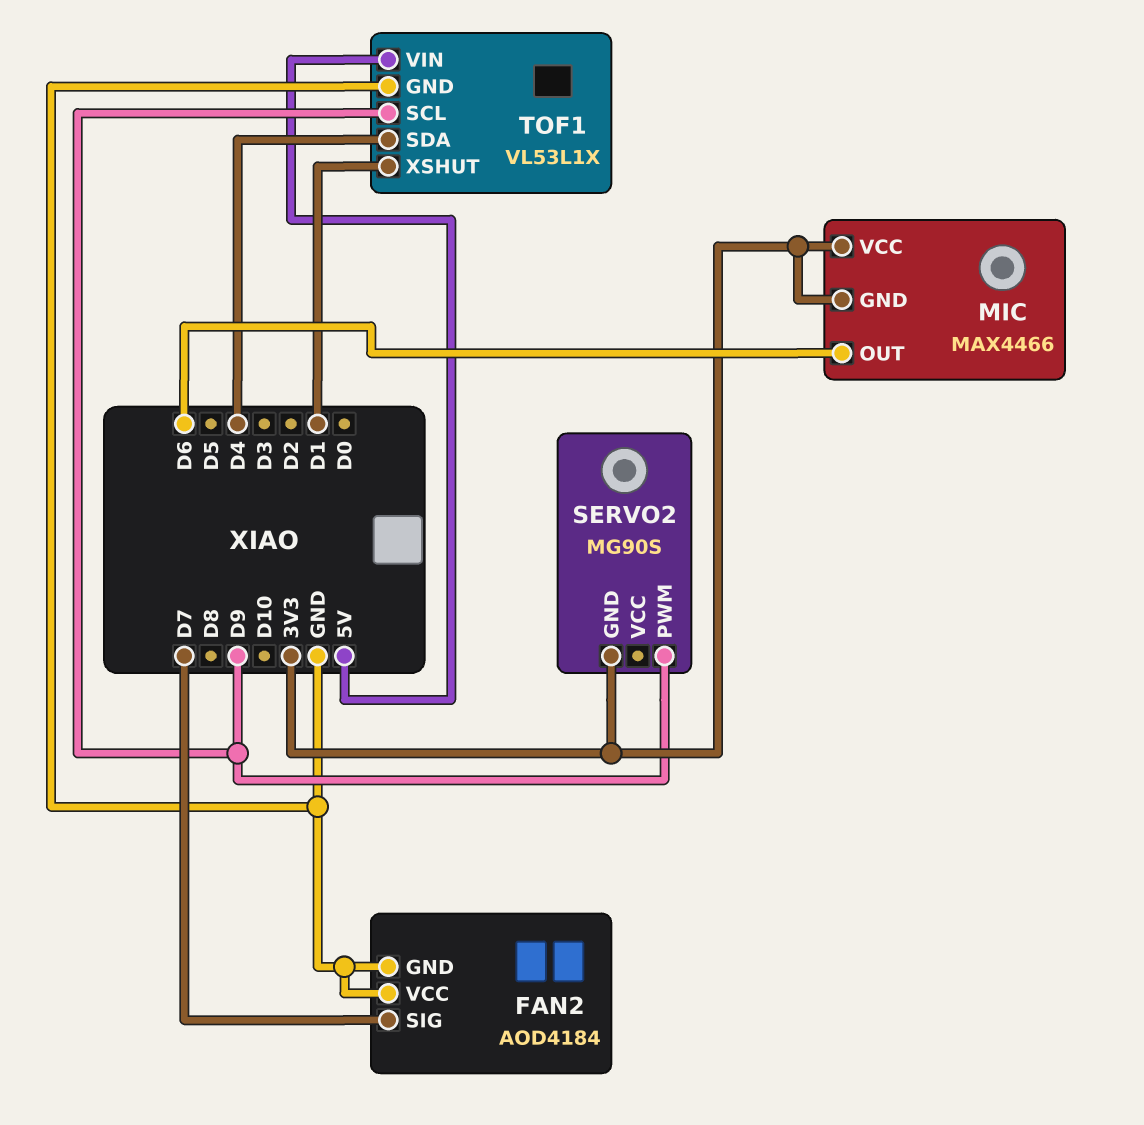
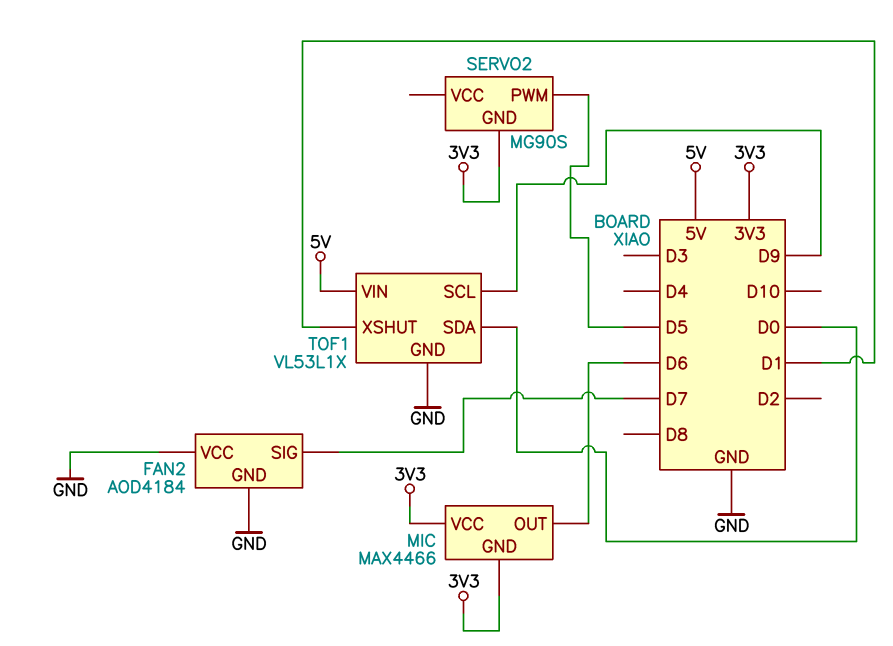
SERVO2 pin PWM: D9 -> D5
TOF1 pin SDA: D4 -> D0

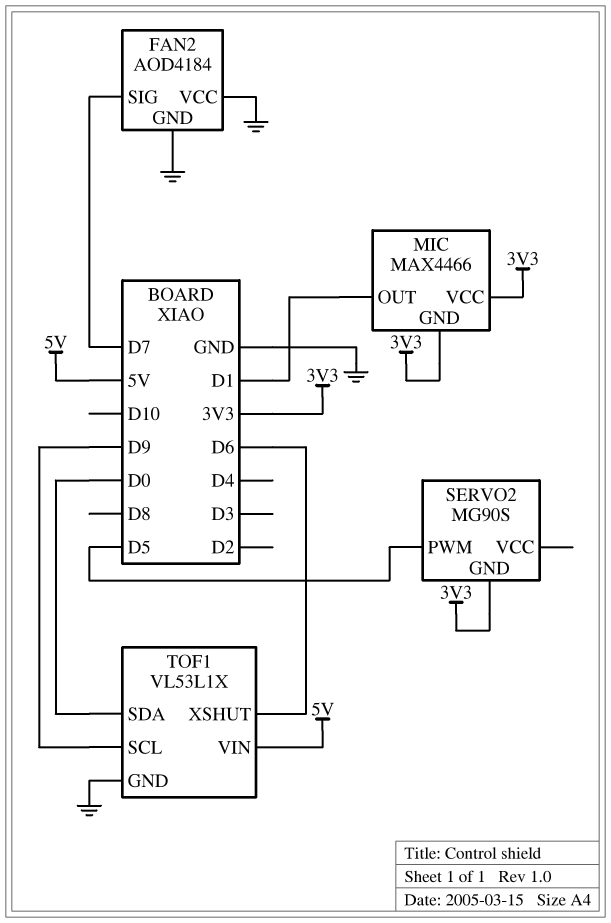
MIC pin OUT: D6 -> D1
TOF1 pin XSHUT: D1 -> D6

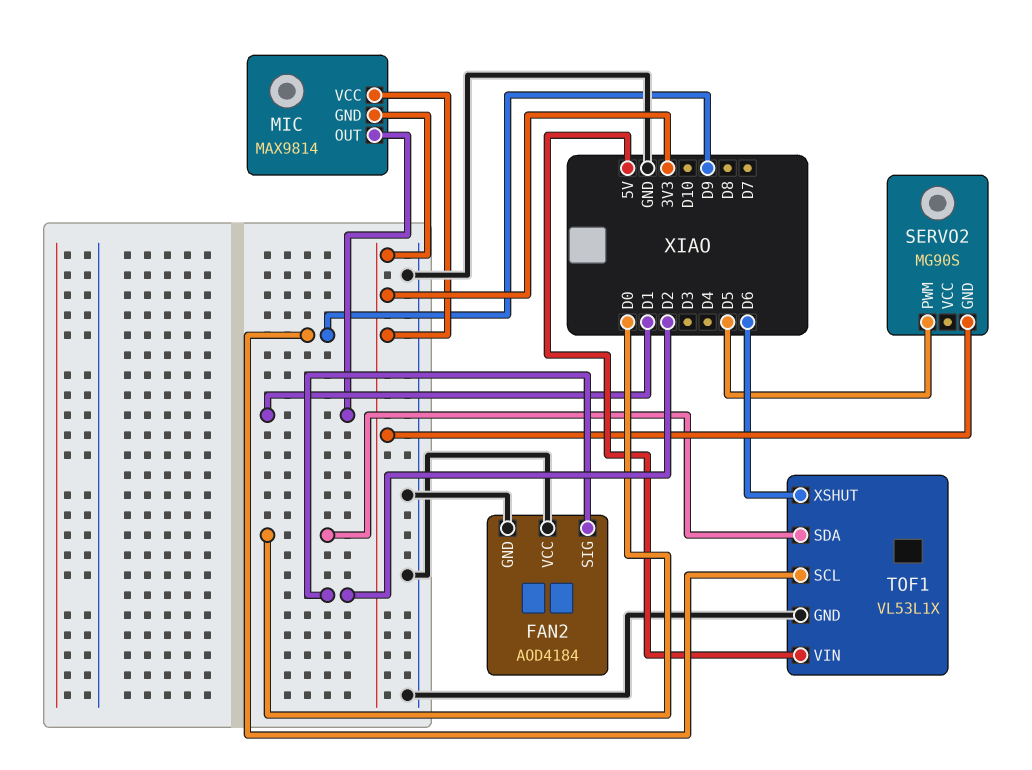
FAN2 pin SIG: D7 -> D2
MIC: MAX4466 -> MAX9814

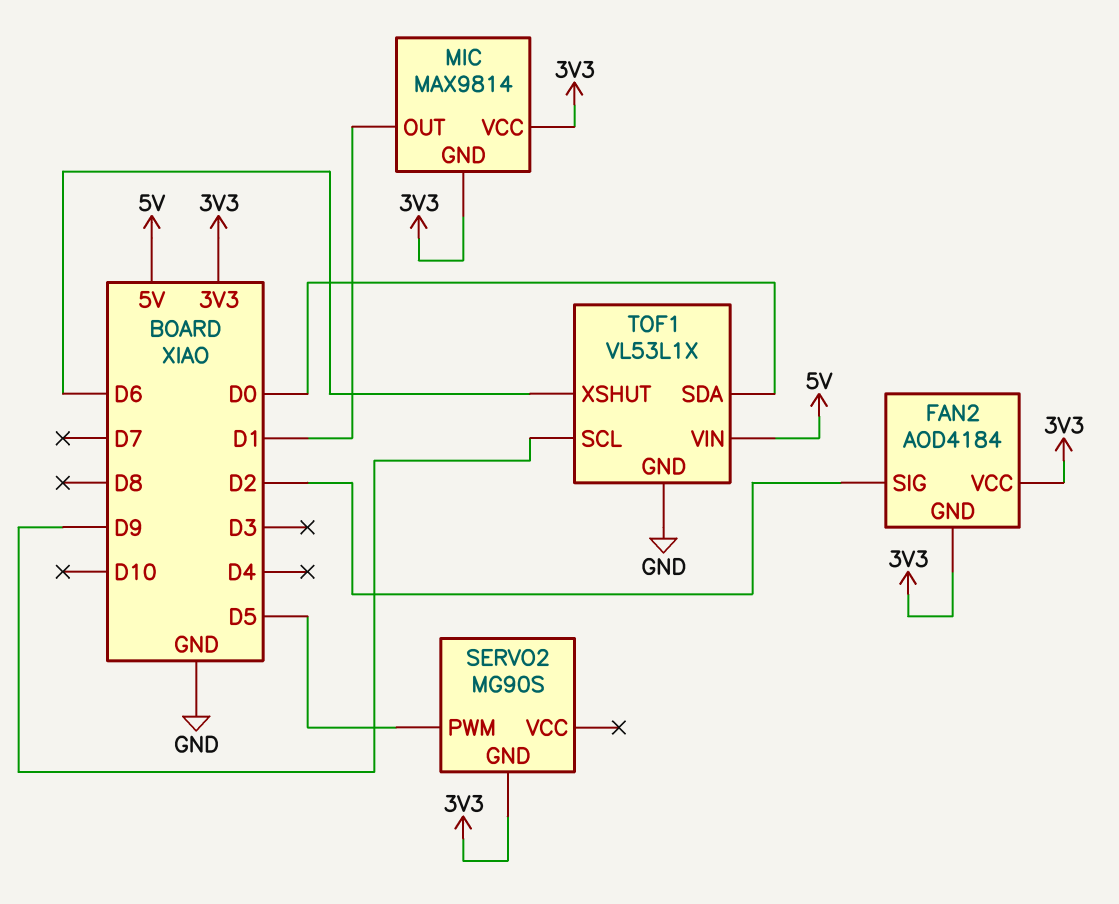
FAN2 pin GND: GND -> 3V3
FAN2 pin VCC: GND -> 3V3

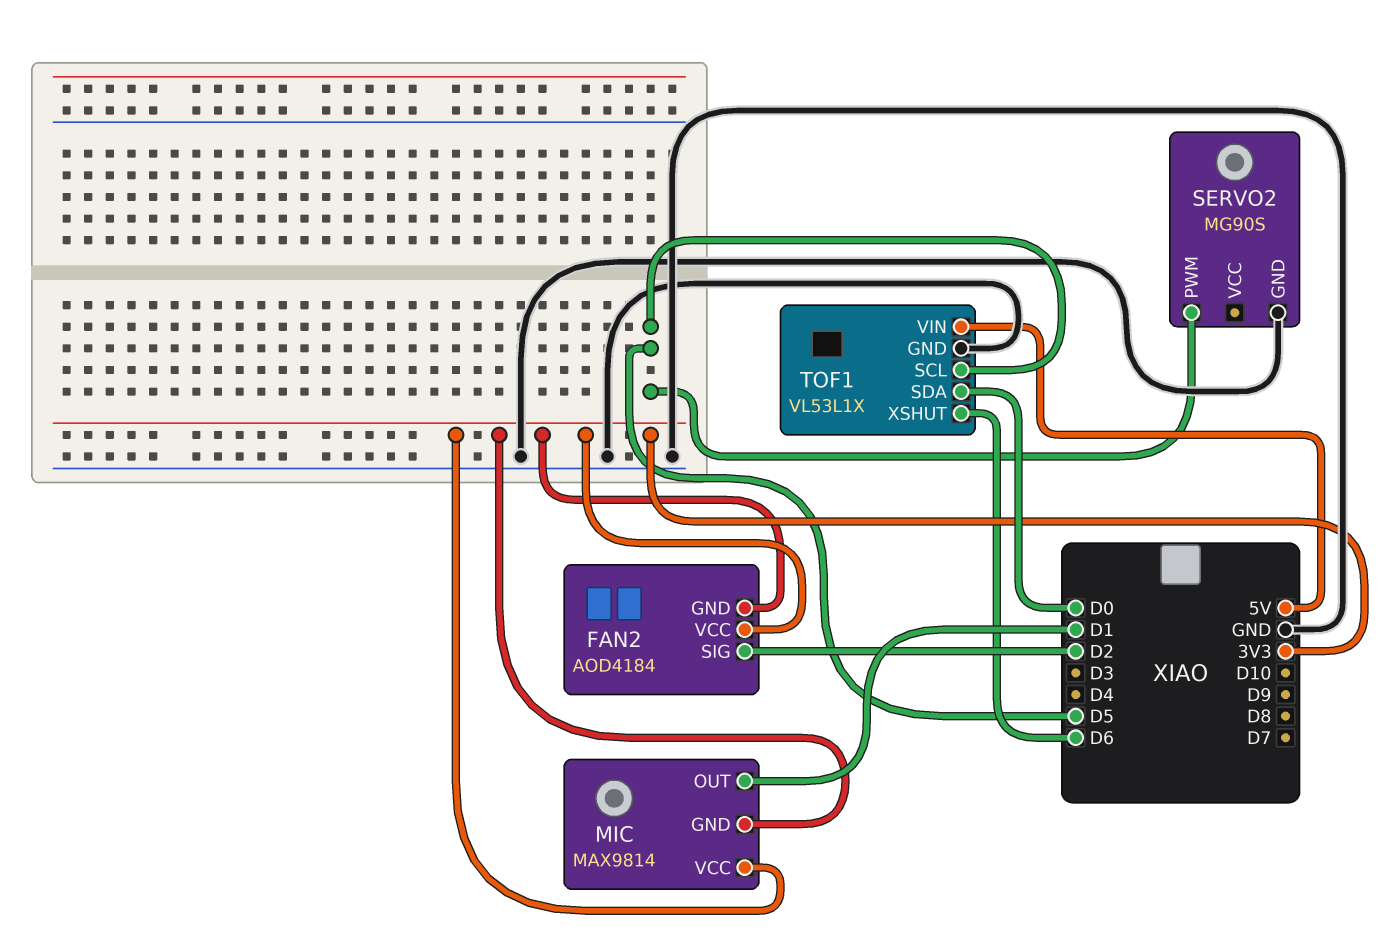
SERVO2 pin GND: 3V3 -> GND
TOF1 pin SCL: D9 -> D5

